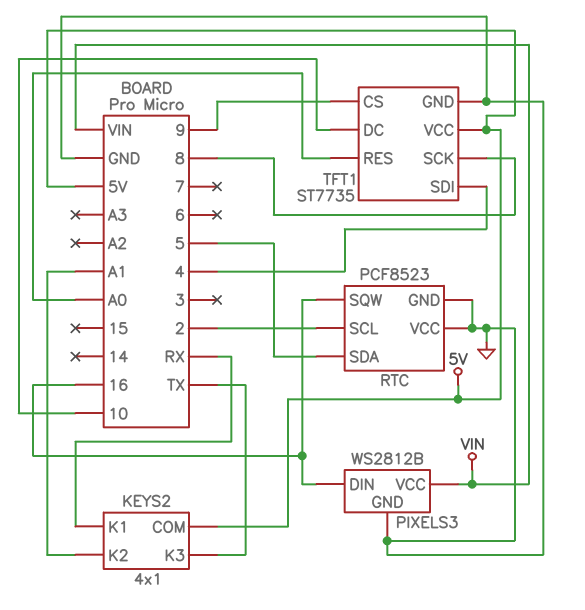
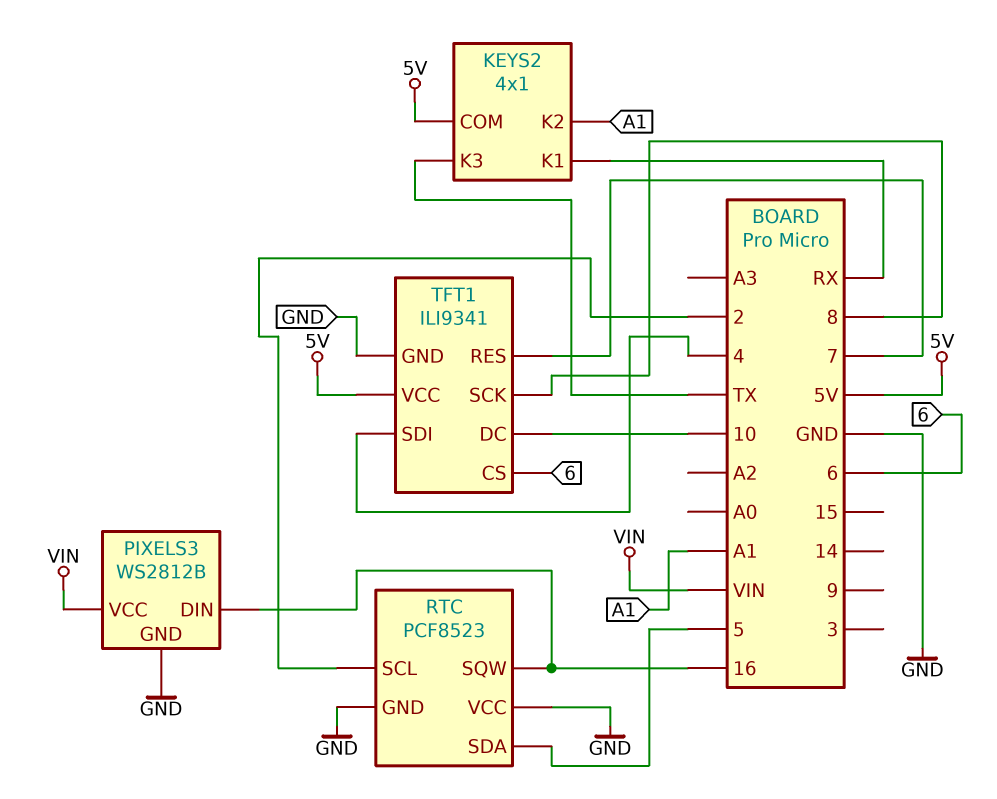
TFT1: ST7735 -> ILI9341
TFT1 pin CS: 9 -> 6
TFT1 pin RES: A0 -> 7

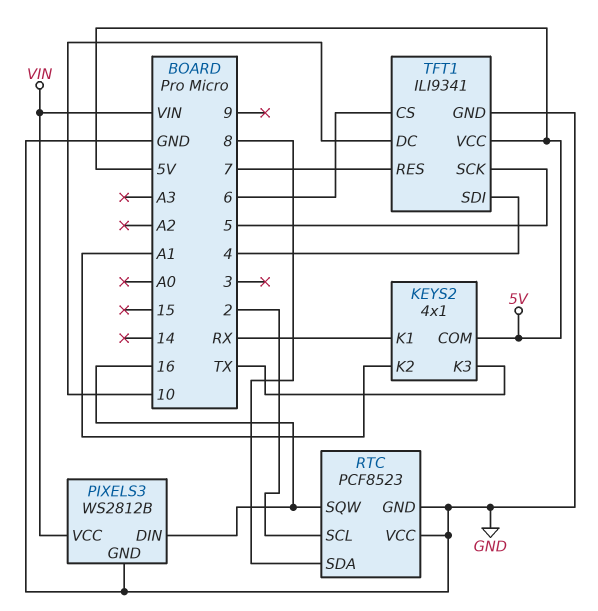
RTC pin SDA: 5 -> 8
TFT1 pin SCK: 8 -> 5

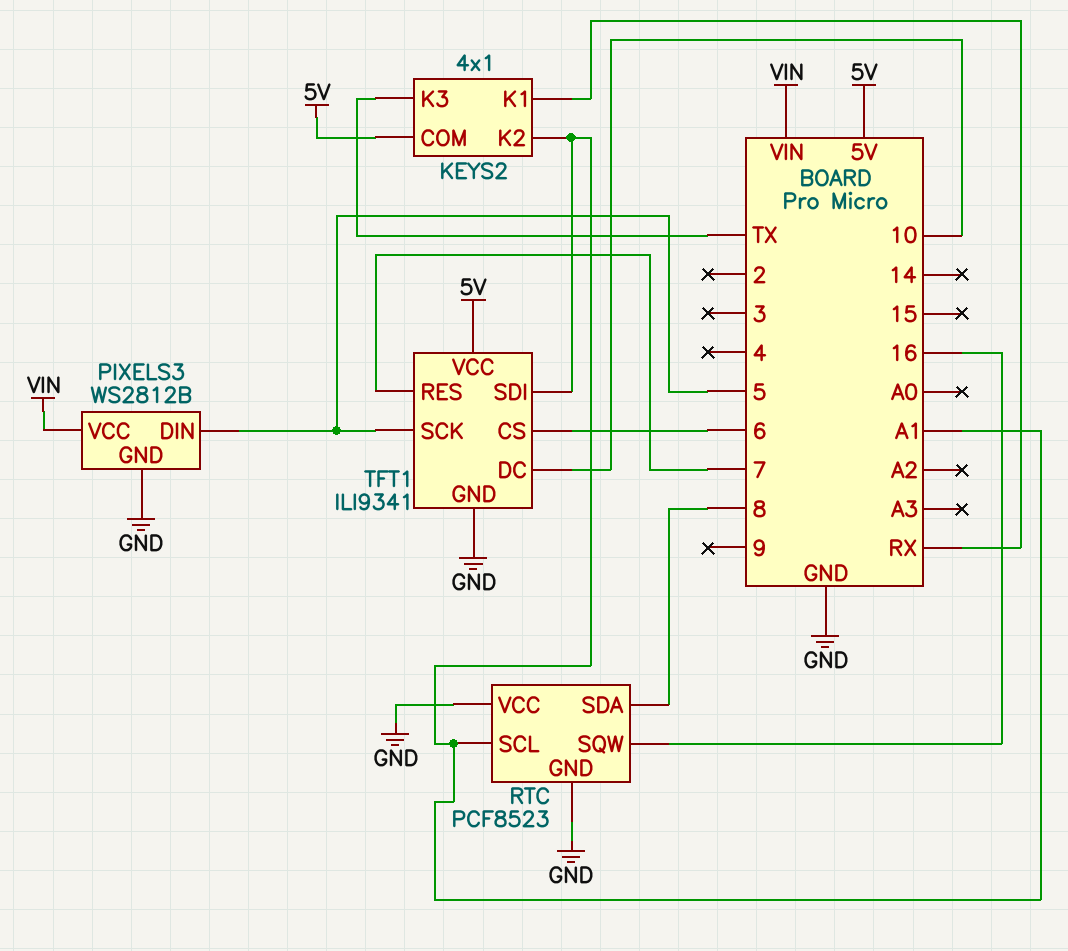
PIXELS3 pin DIN: 16 -> 5
RTC pin SCL: 2 -> A1
TFT1 pin SDI: 4 -> A1

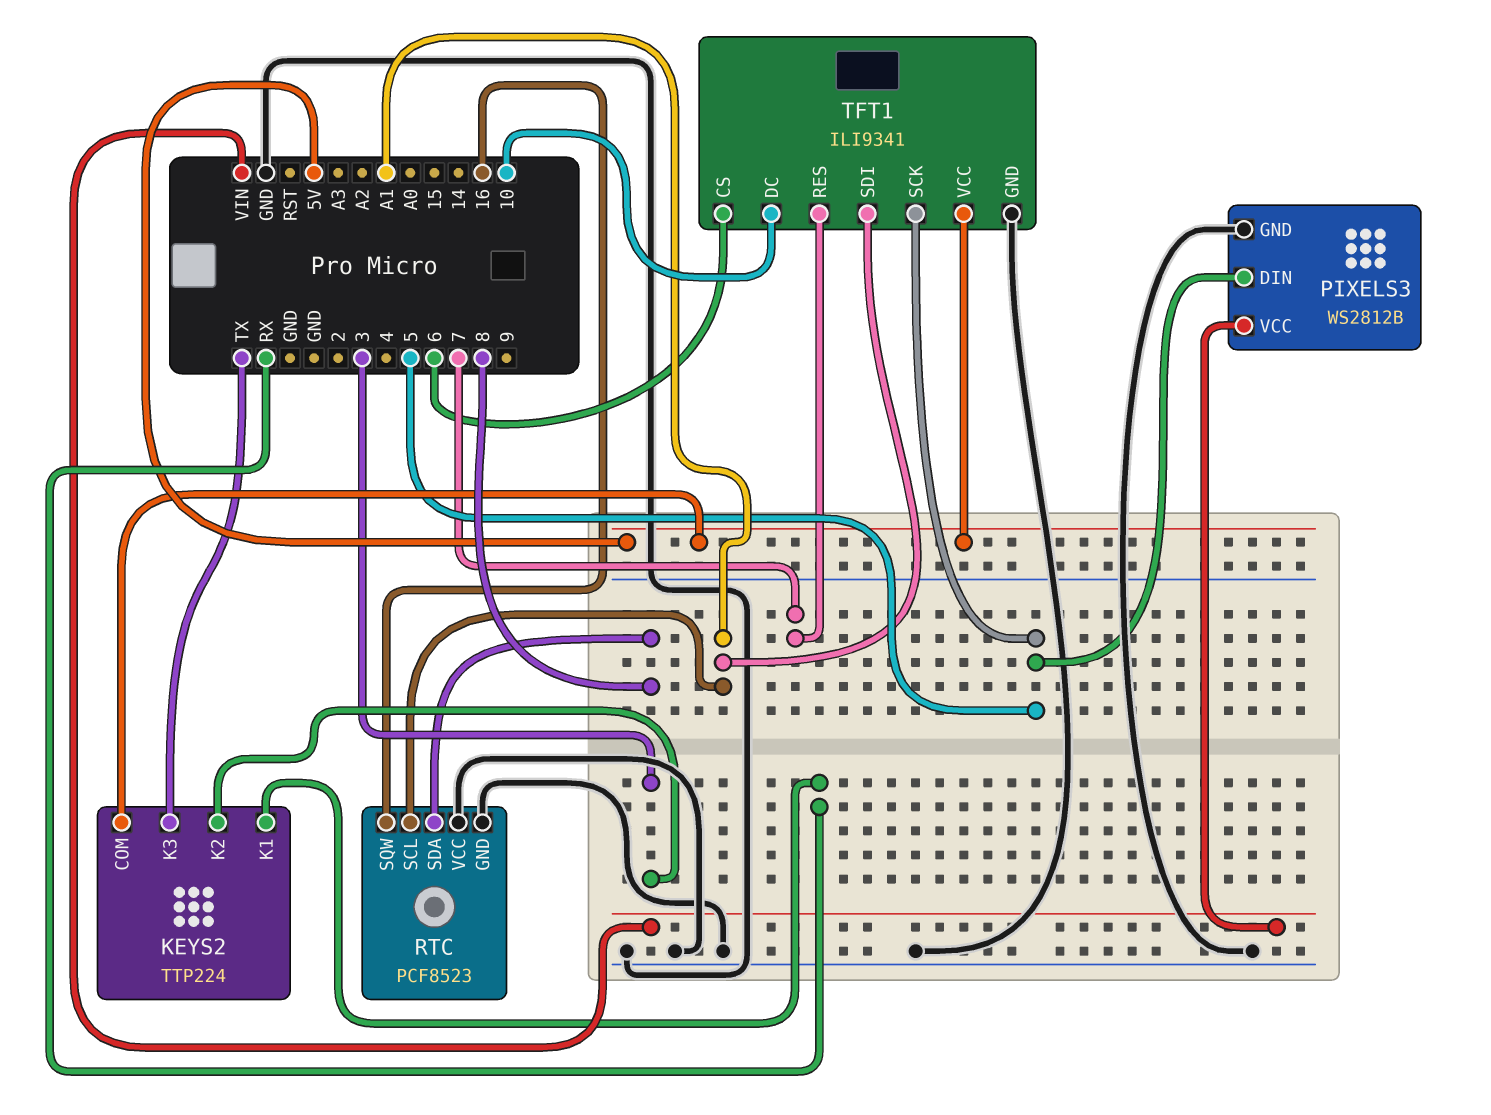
KEYS2: 4x1 -> TTP224
KEYS2 pin K2: A1 -> 3

